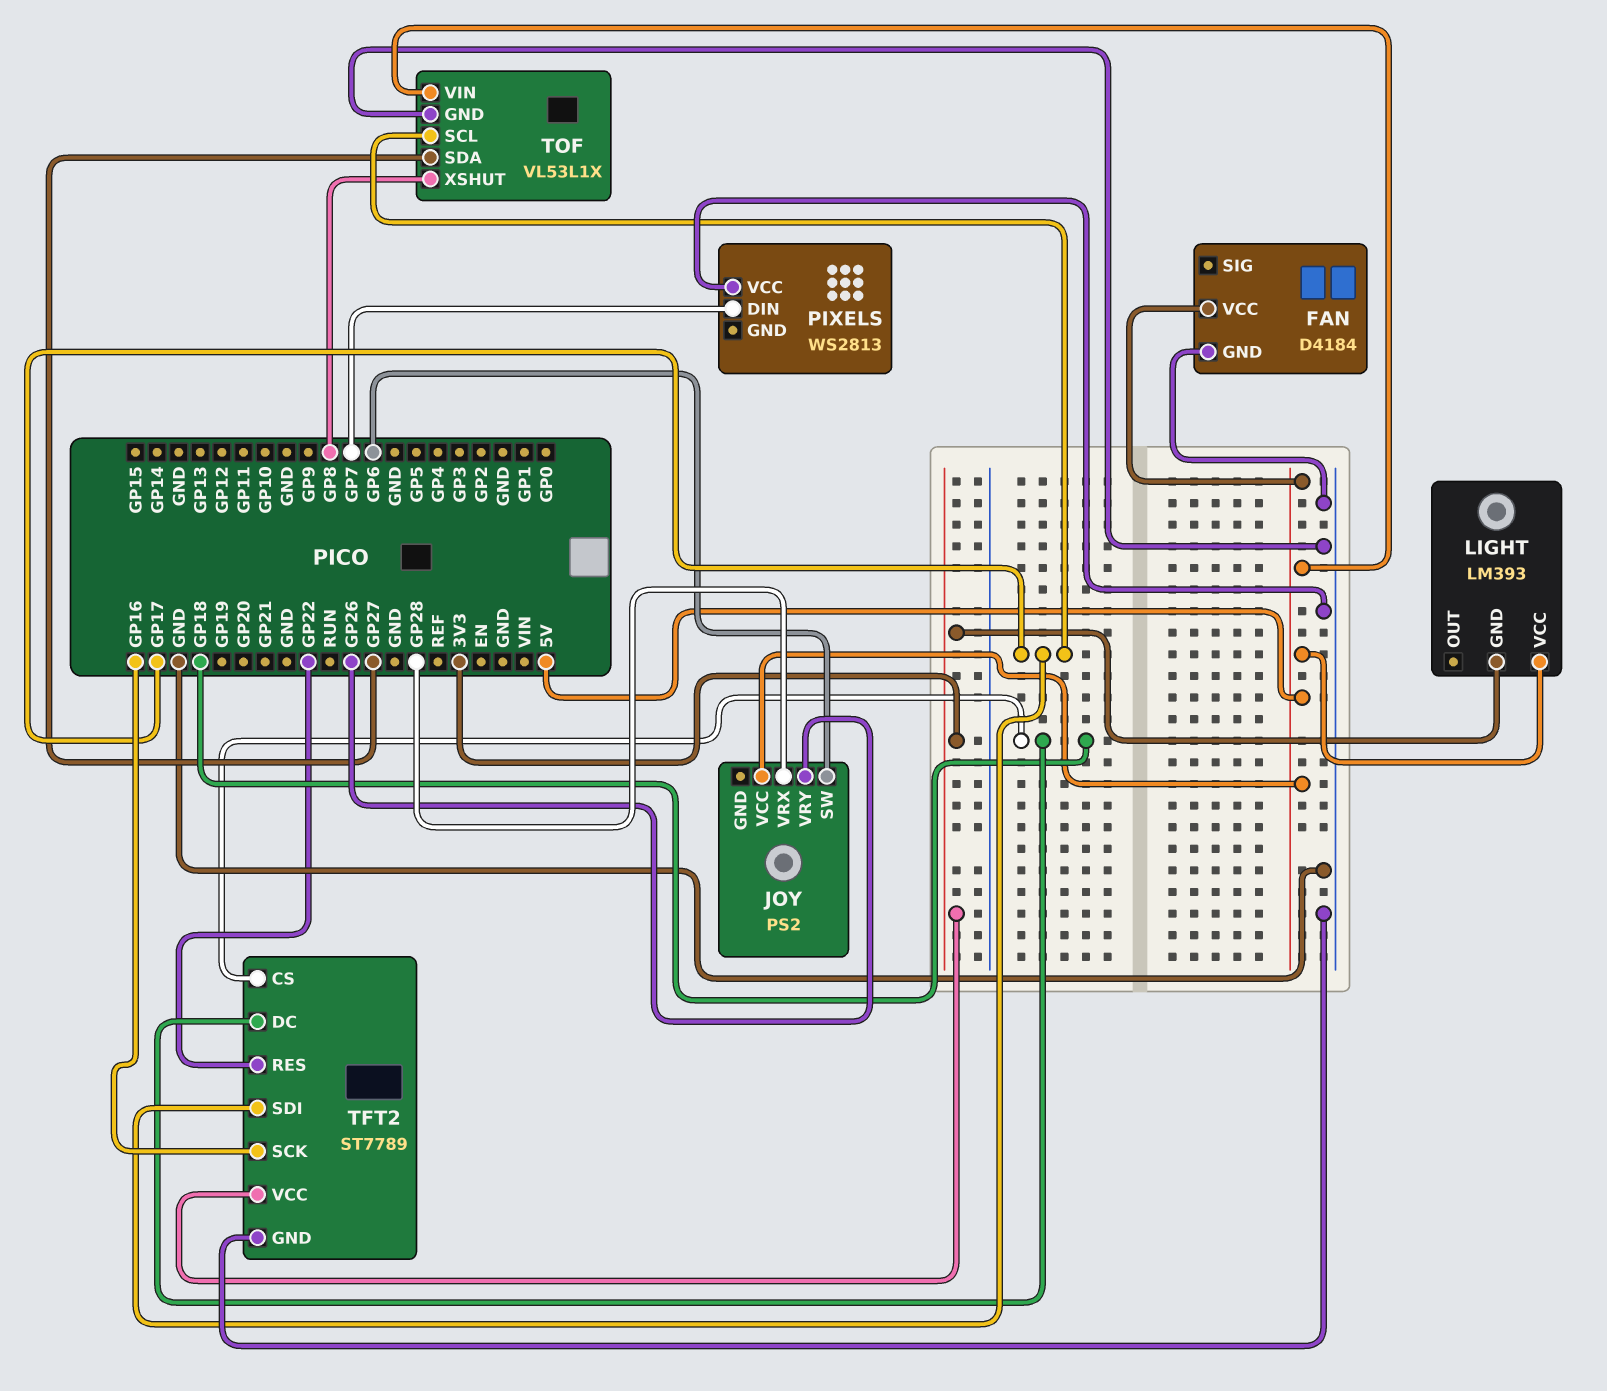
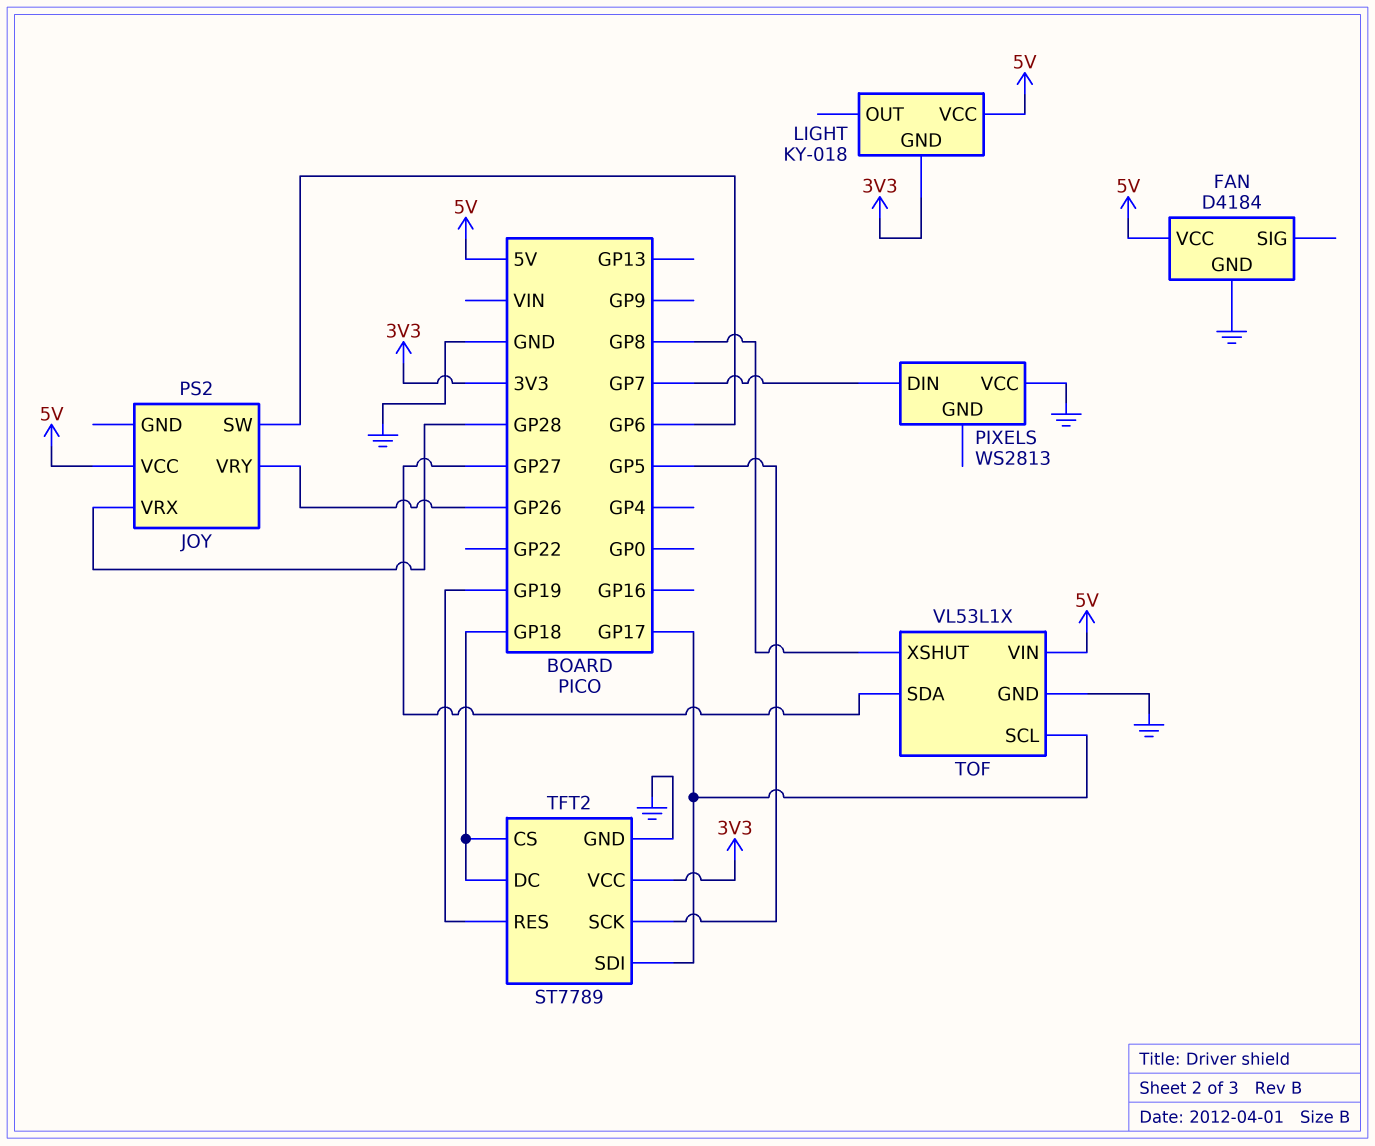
LIGHT: LM393 -> KY-018
TFT2 pin RES: GP22 -> GP19
TFT2 pin SCK: GP16 -> GP5

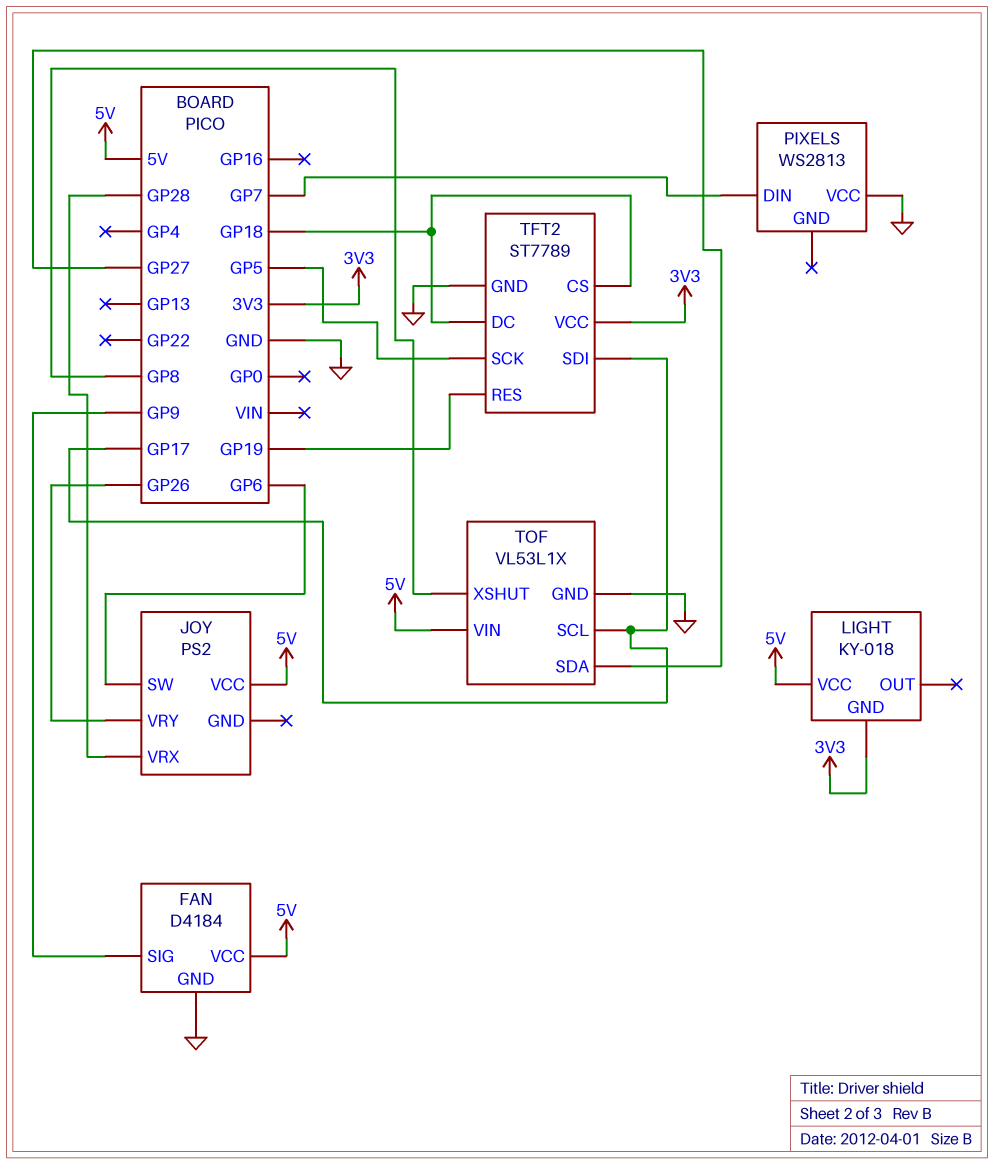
FAN pin SIG: none -> GP9

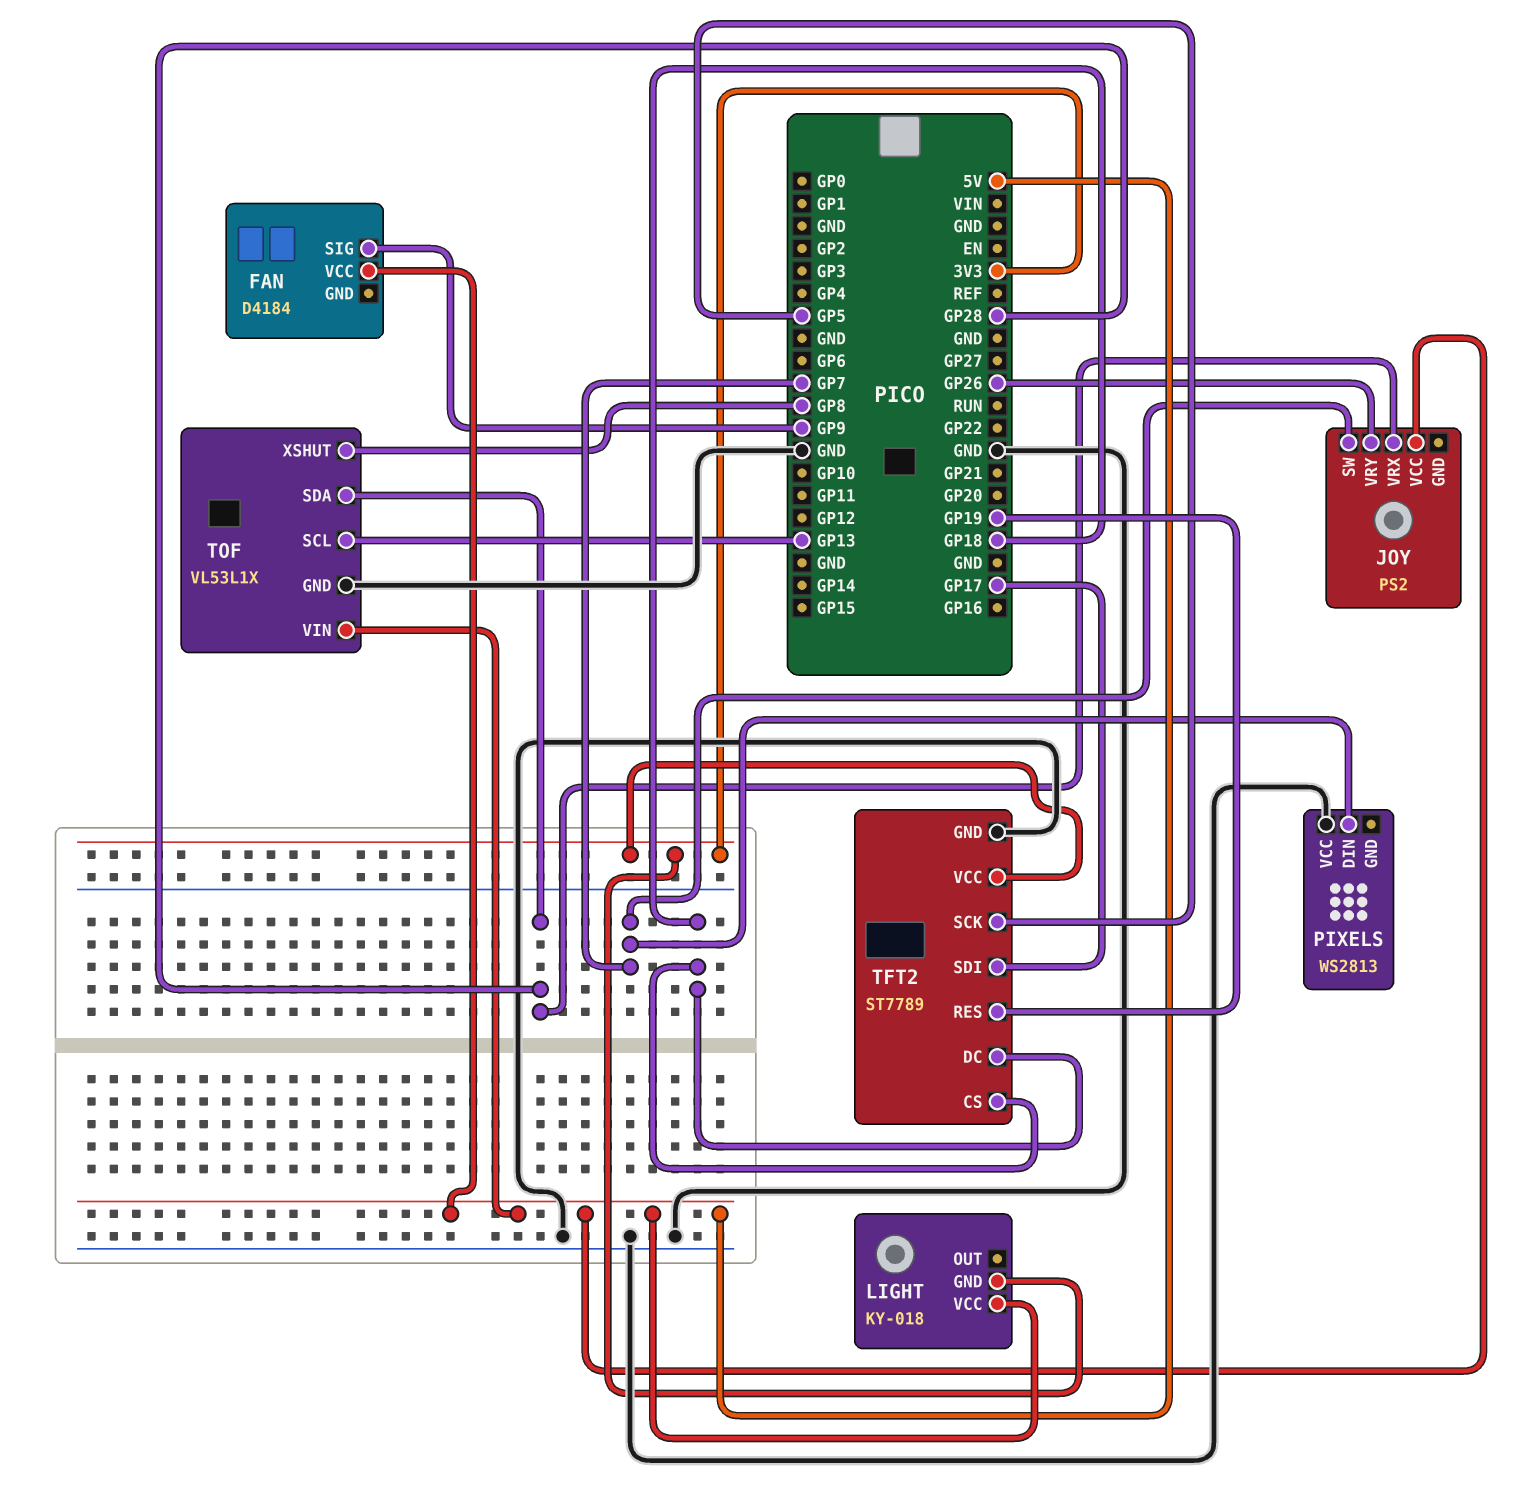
FAN pin GND: GND -> none
JOY pin SW: GP6 -> GP7
TOF pin SCL: GP17 -> GP13
TOF pin SDA: GP27 -> GP28

